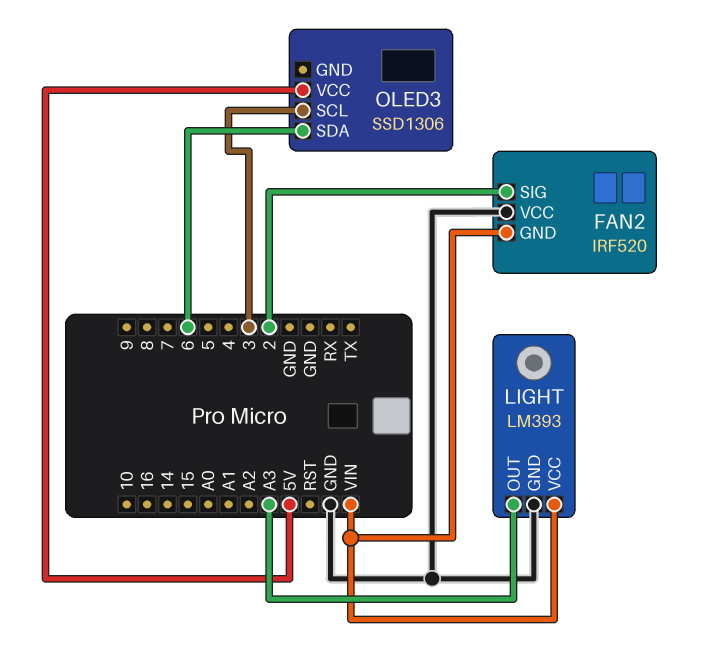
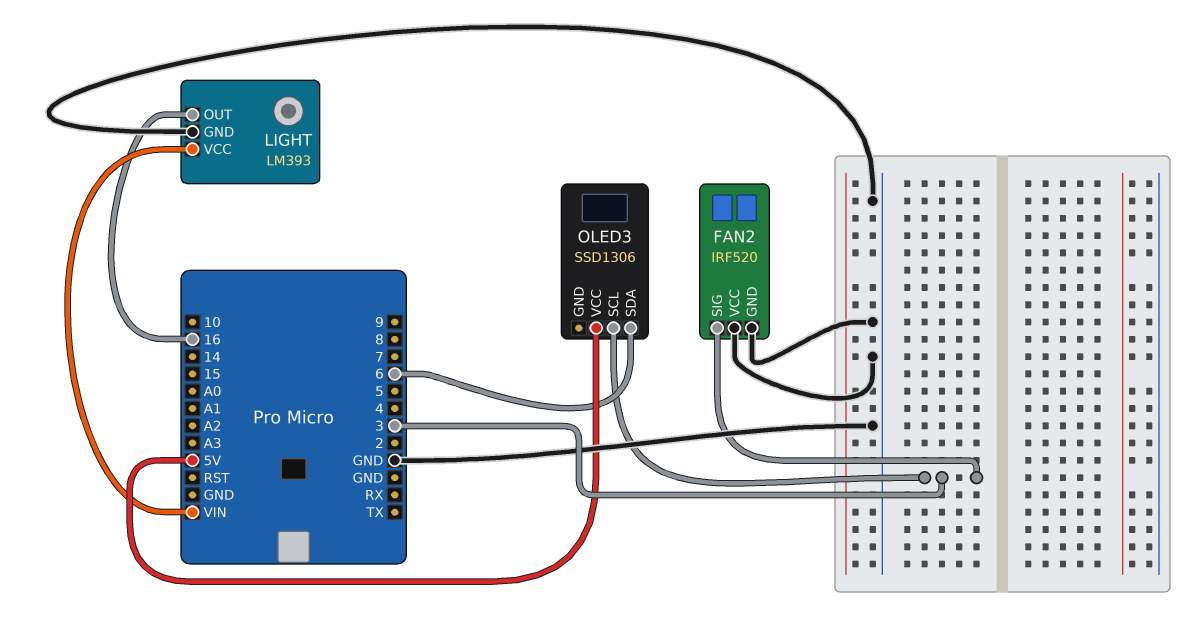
FAN2 pin GND: VIN -> GND
FAN2 pin SIG: 2 -> 3
LIGHT pin OUT: A3 -> 16

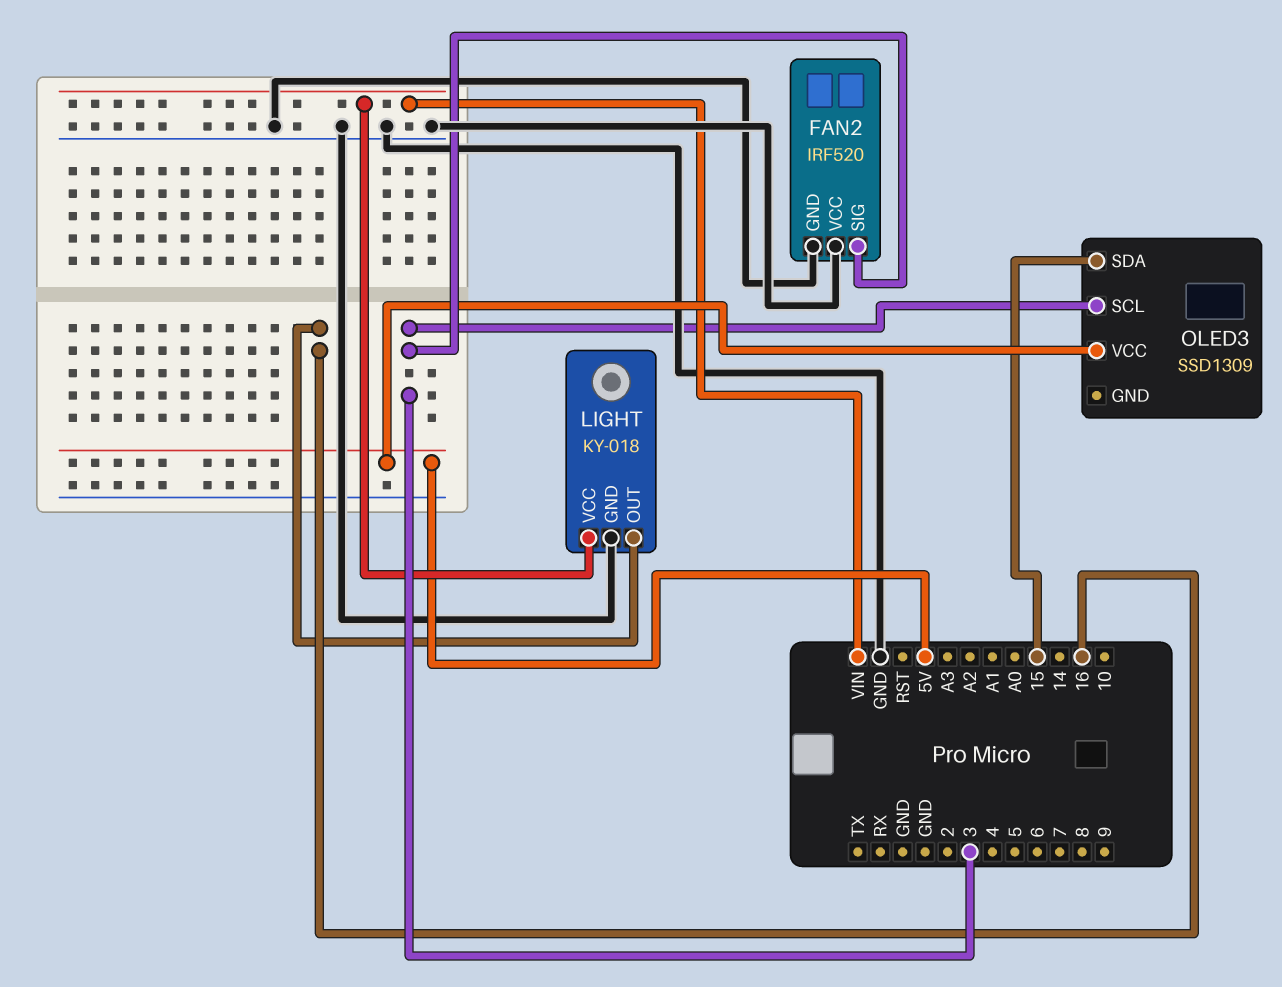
LIGHT: LM393 -> KY-018
OLED3: SSD1306 -> SSD1309
OLED3 pin SDA: 6 -> 15

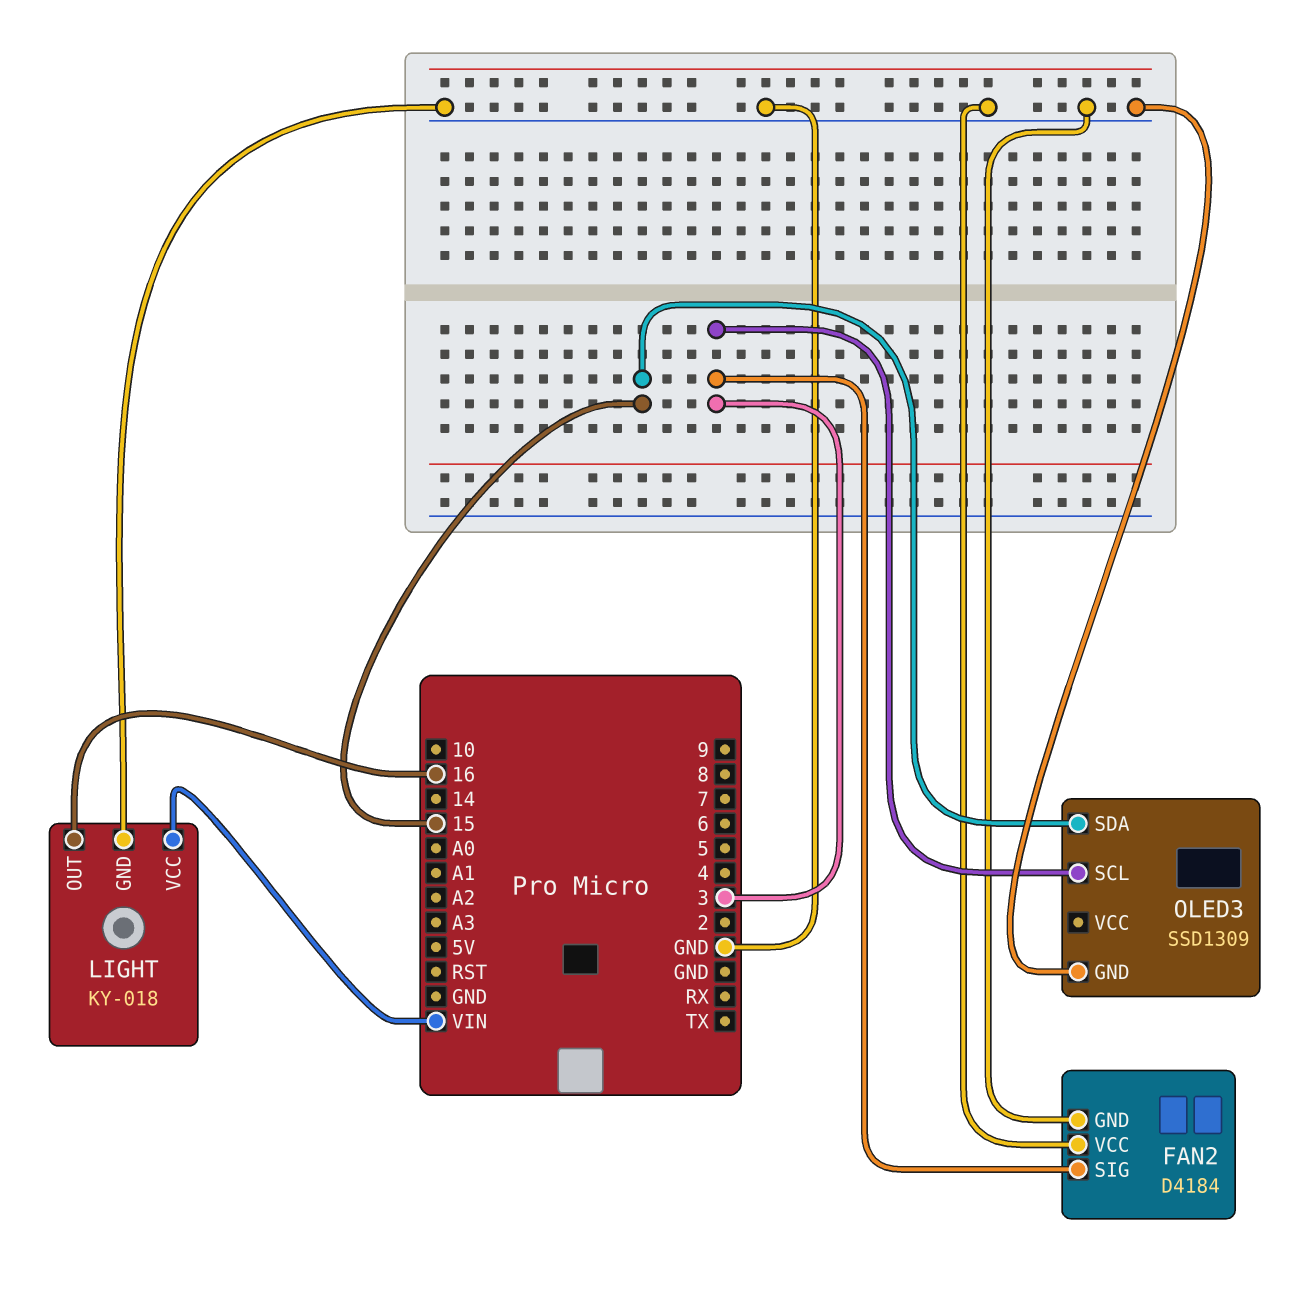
FAN2: IRF520 -> D4184
OLED3 pin GND: none -> GND
OLED3 pin VCC: 5V -> none

